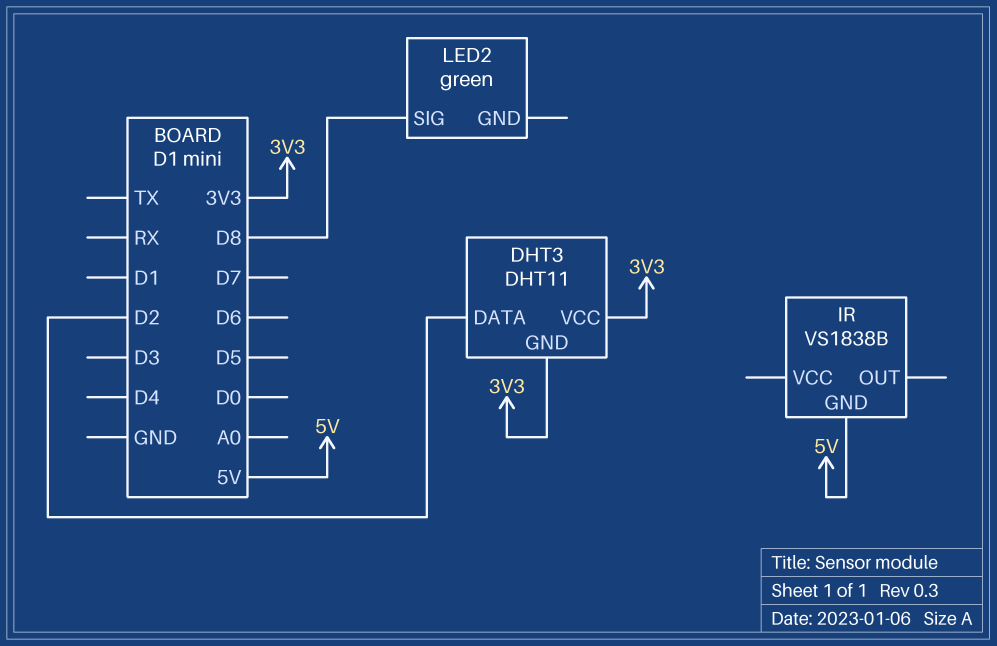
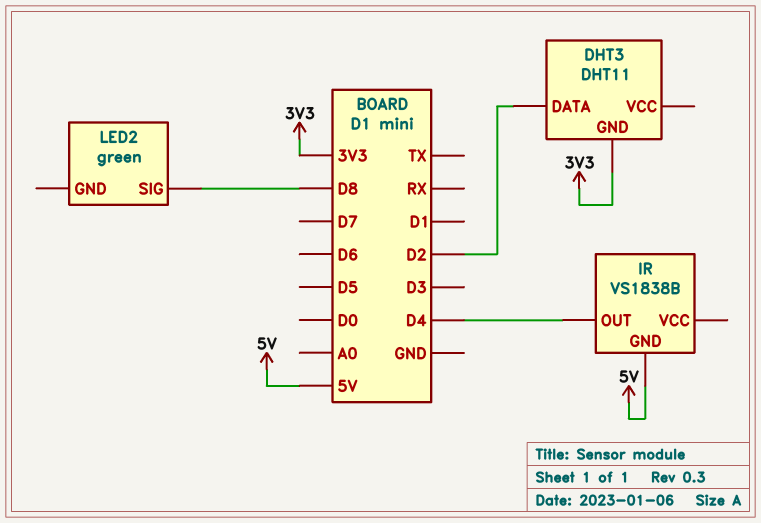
DHT3 pin VCC: 3V3 -> none
IR pin OUT: none -> D4

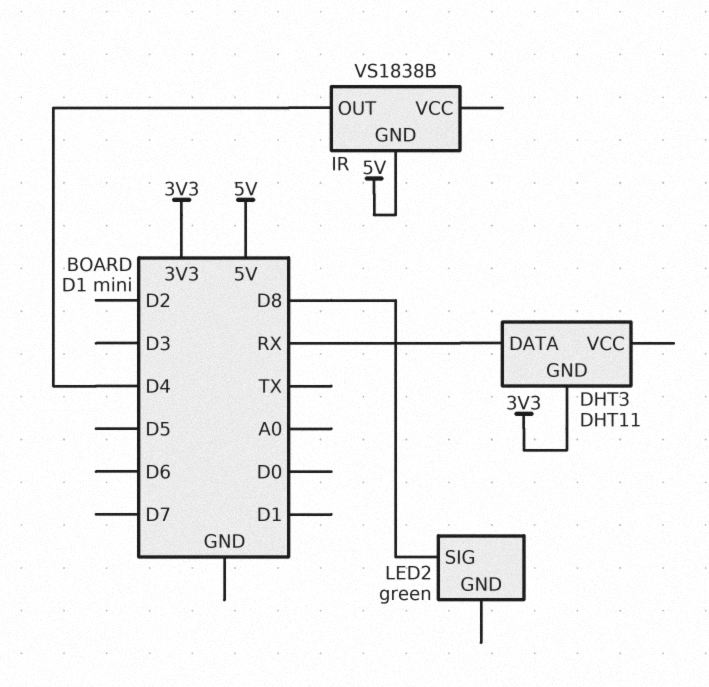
DHT3 pin DATA: D2 -> RX

